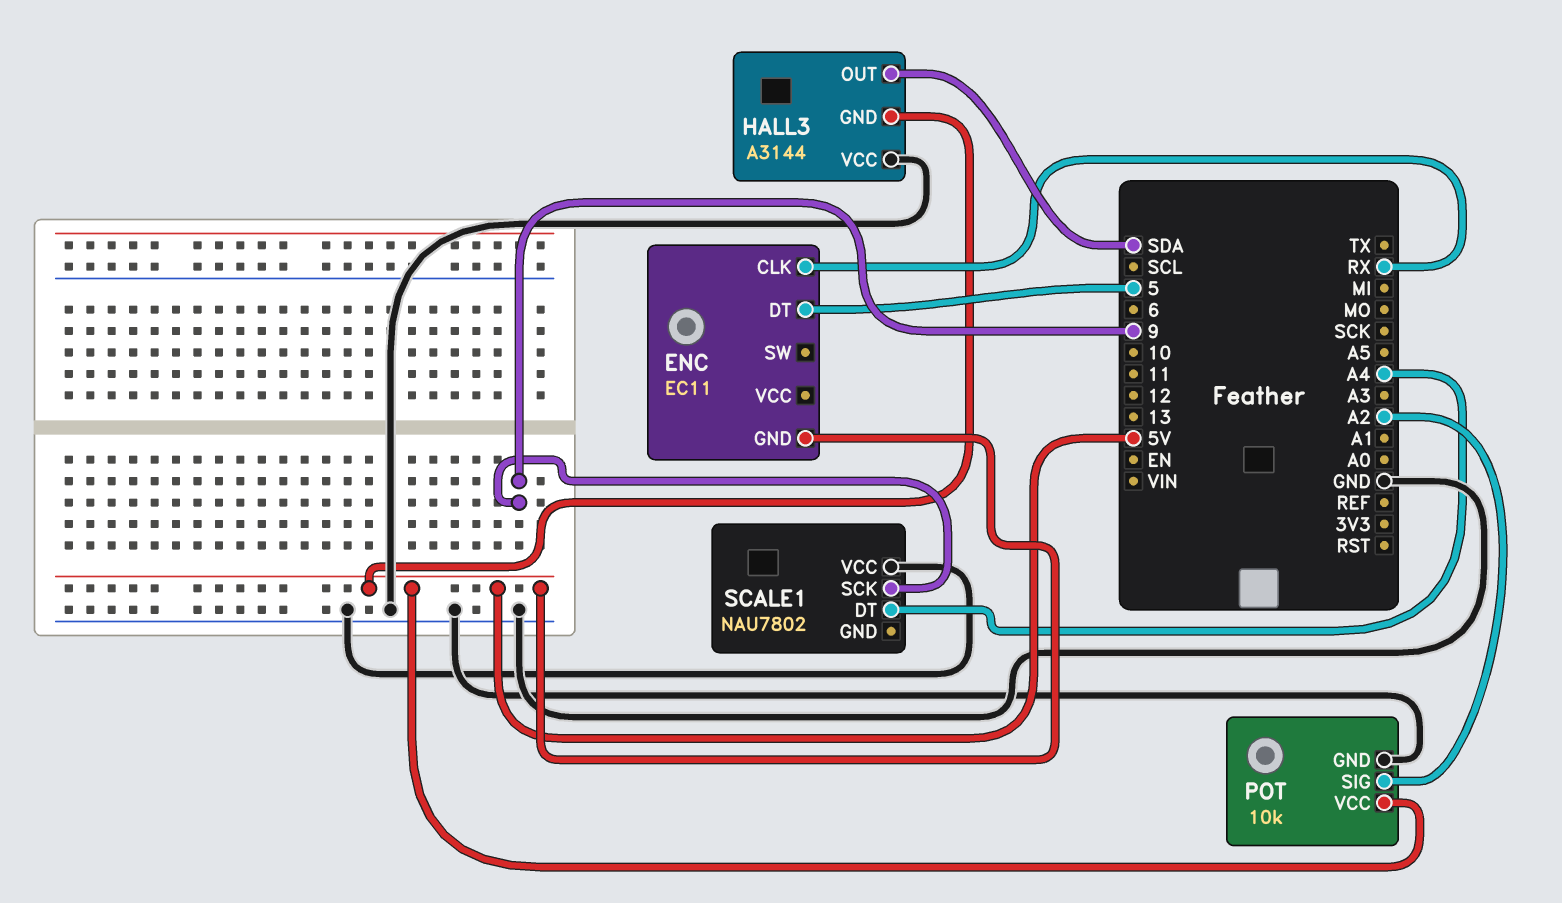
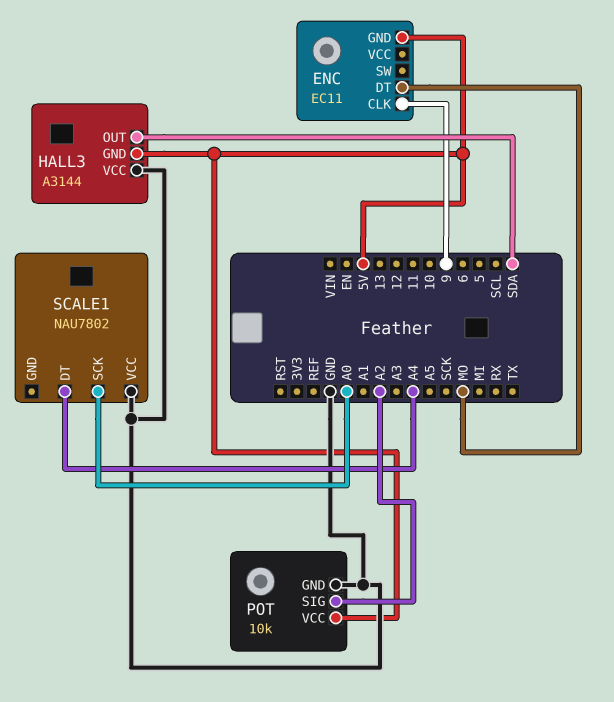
ENC pin CLK: RX -> 9
ENC pin DT: 5 -> MO
SCALE1 pin SCK: 9 -> A0

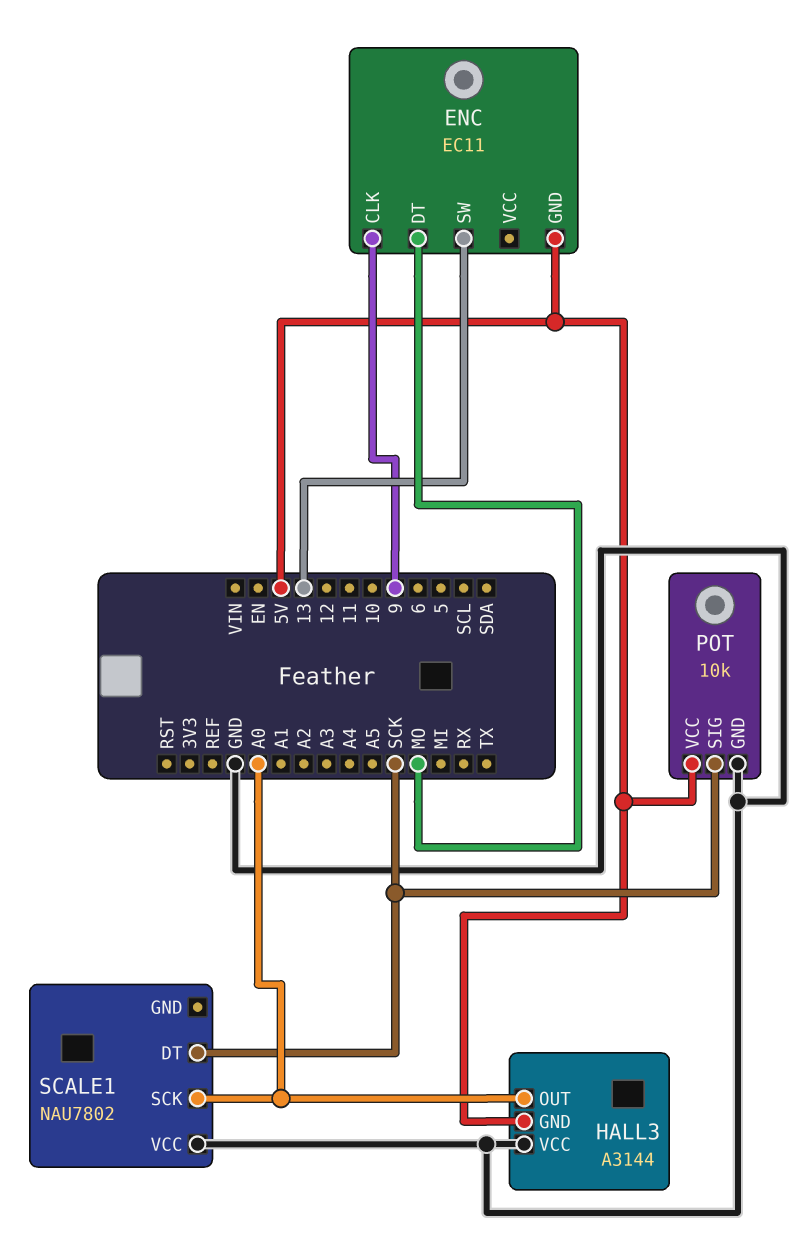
ENC pin SW: none -> 13
HALL3 pin OUT: SDA -> A0
POT pin SIG: A2 -> SCK
SCALE1 pin DT: A4 -> SCK

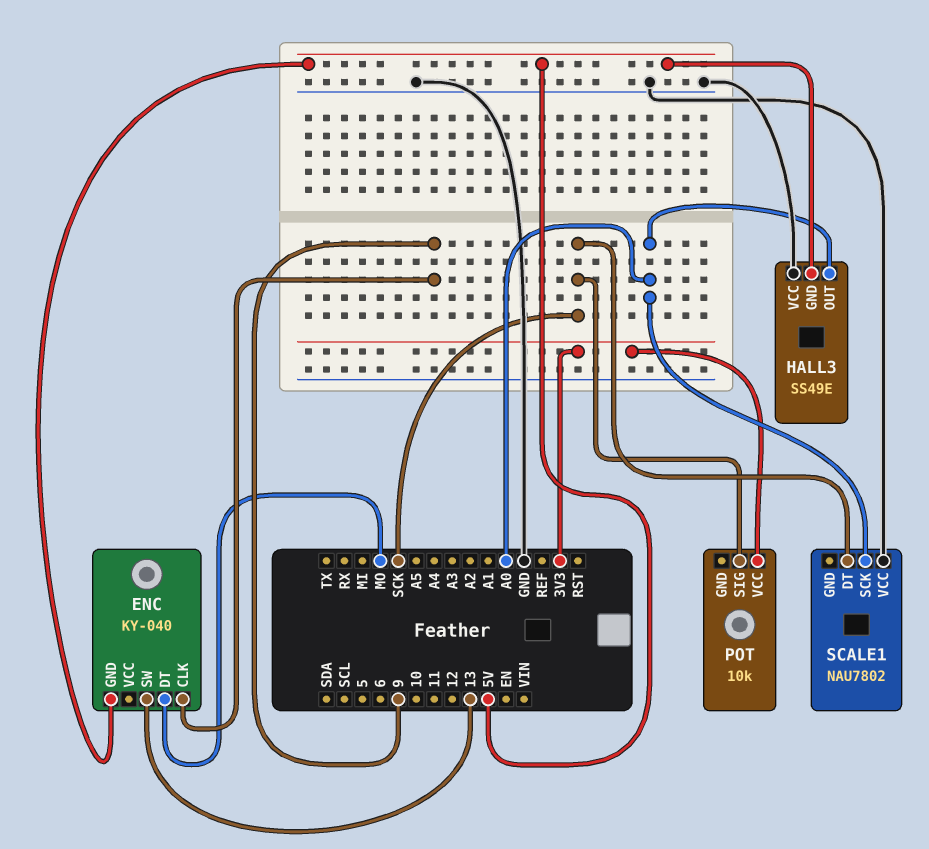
ENC: EC11 -> KY-040
HALL3: A3144 -> SS49E
POT pin GND: GND -> none
POT pin VCC: 5V -> 3V3

